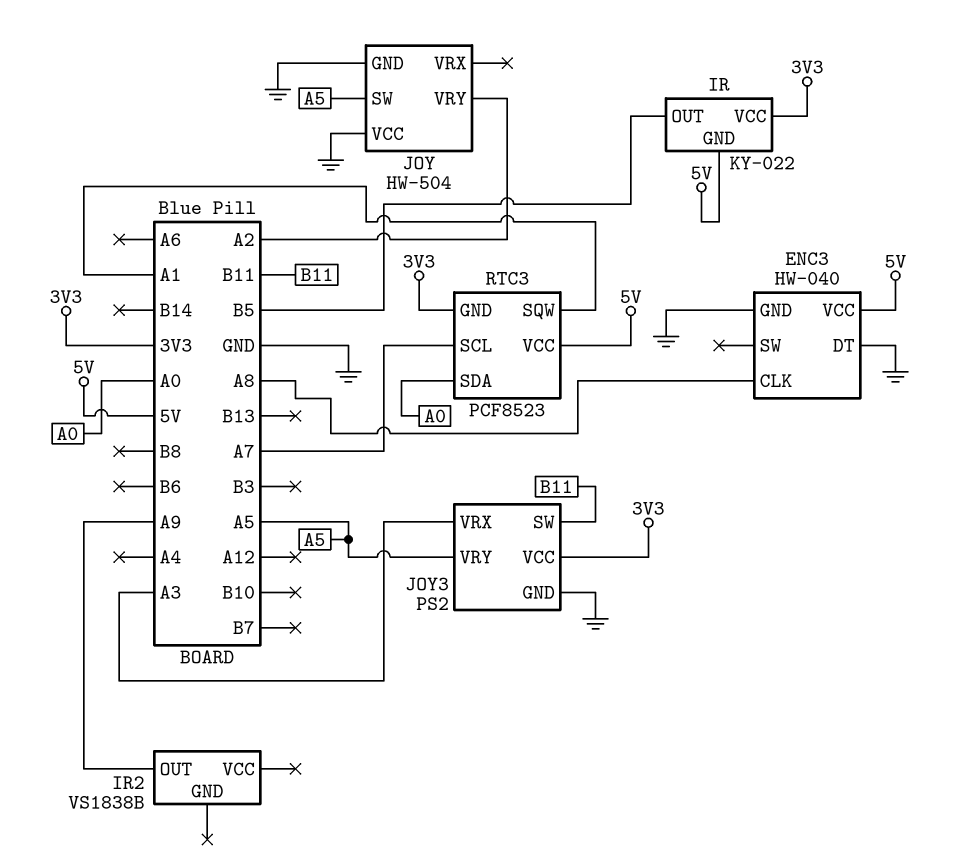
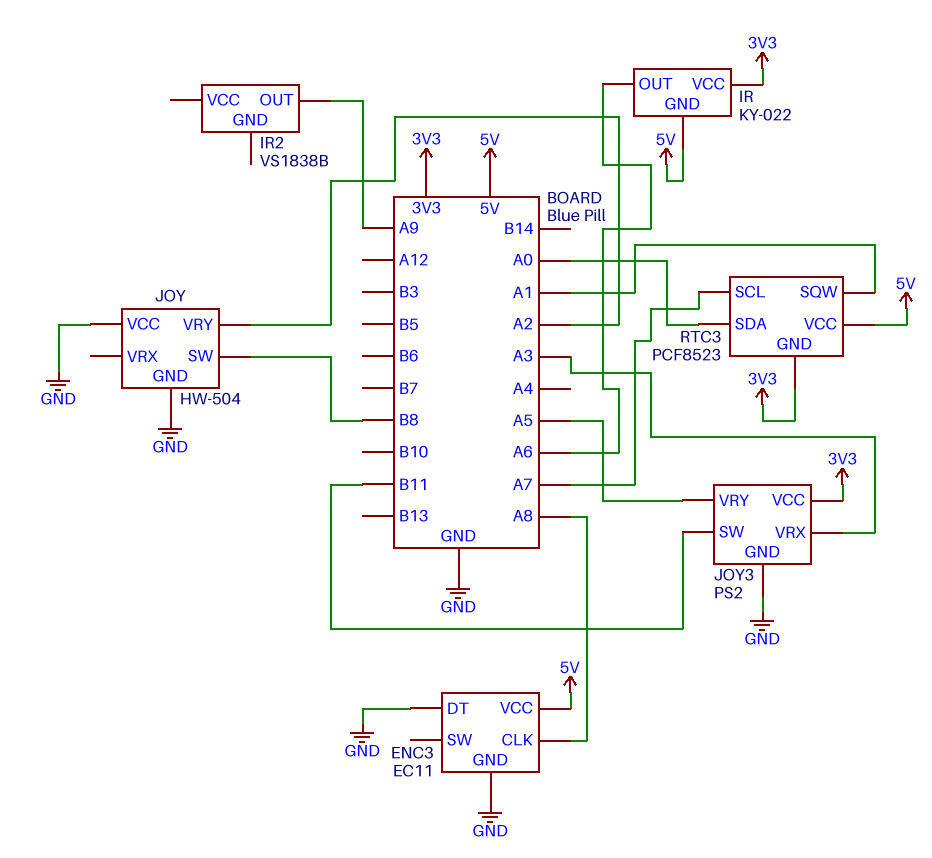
ENC3: HW-040 -> EC11
IR pin OUT: B5 -> A6
JOY pin SW: A5 -> B8

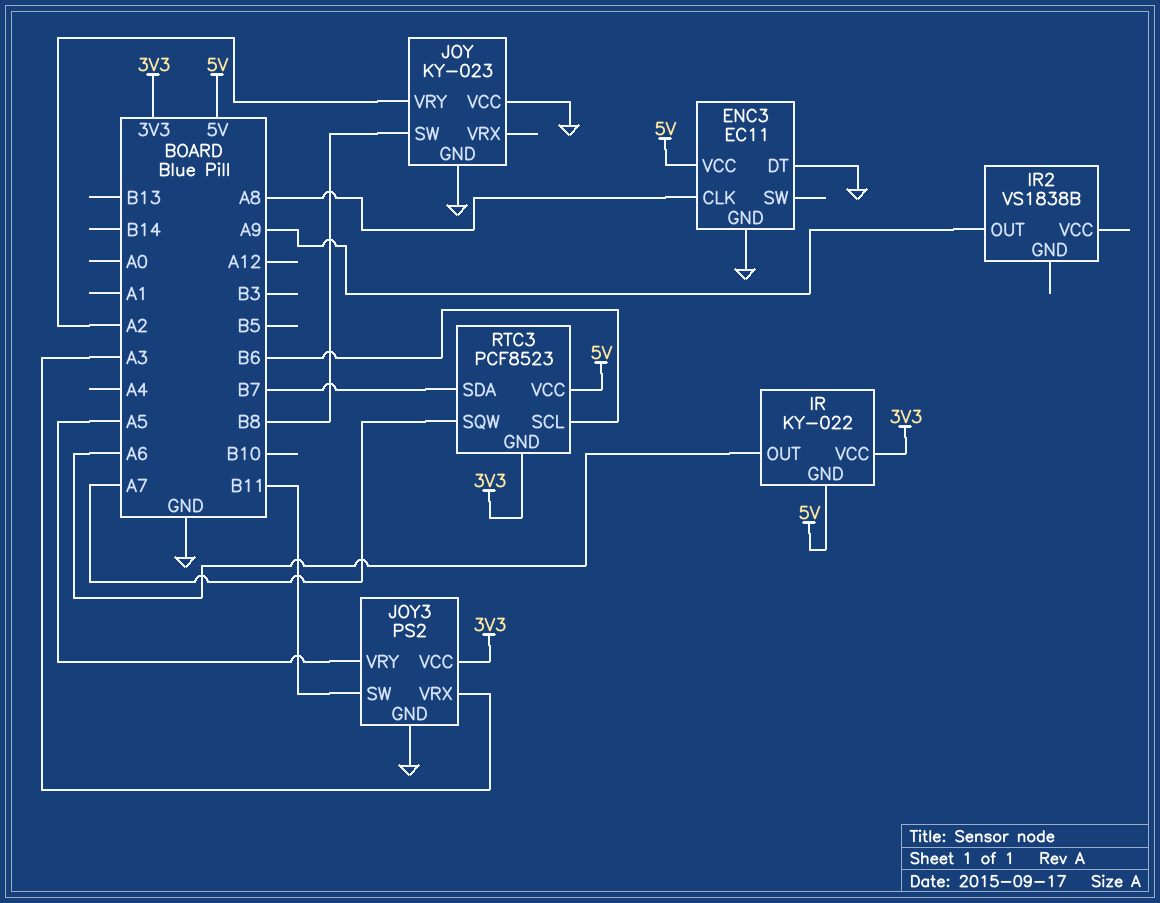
JOY: HW-504 -> KY-023
RTC3 pin SCL: A7 -> B6
RTC3 pin SDA: A0 -> B7
RTC3 pin SQW: A1 -> A7

